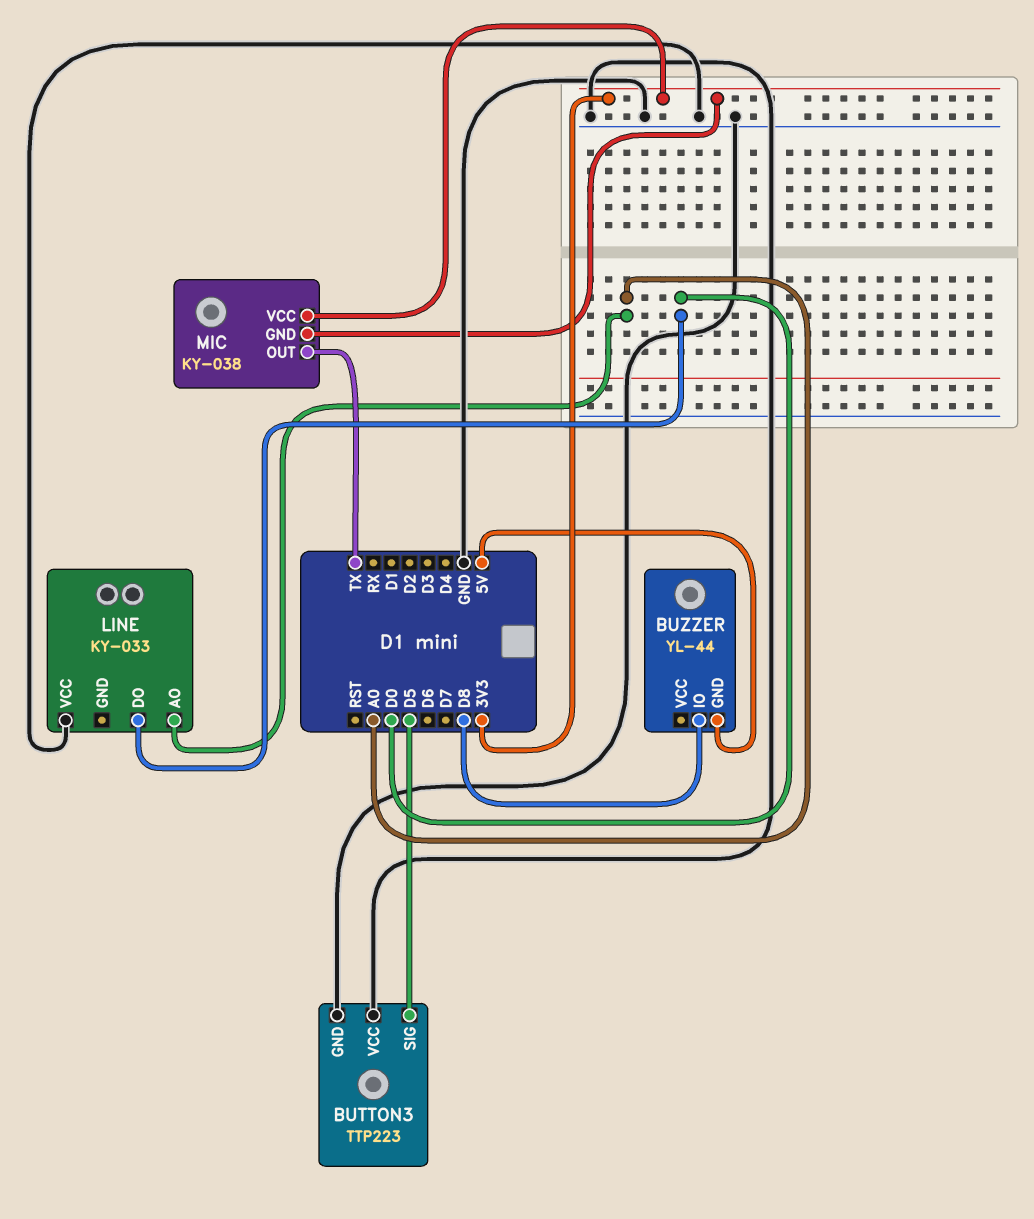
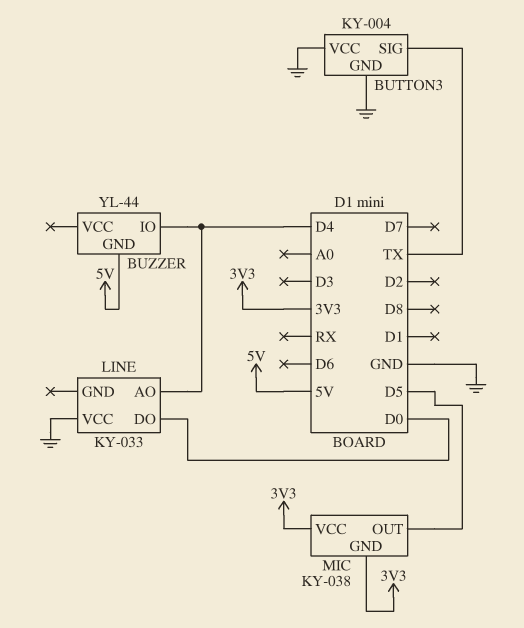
BUTTON3: TTP223 -> KY-004
BUTTON3 pin SIG: D5 -> TX
BUZZER pin IO: D8 -> D4
LINE pin AO: A0 -> D4
MIC pin OUT: TX -> D5

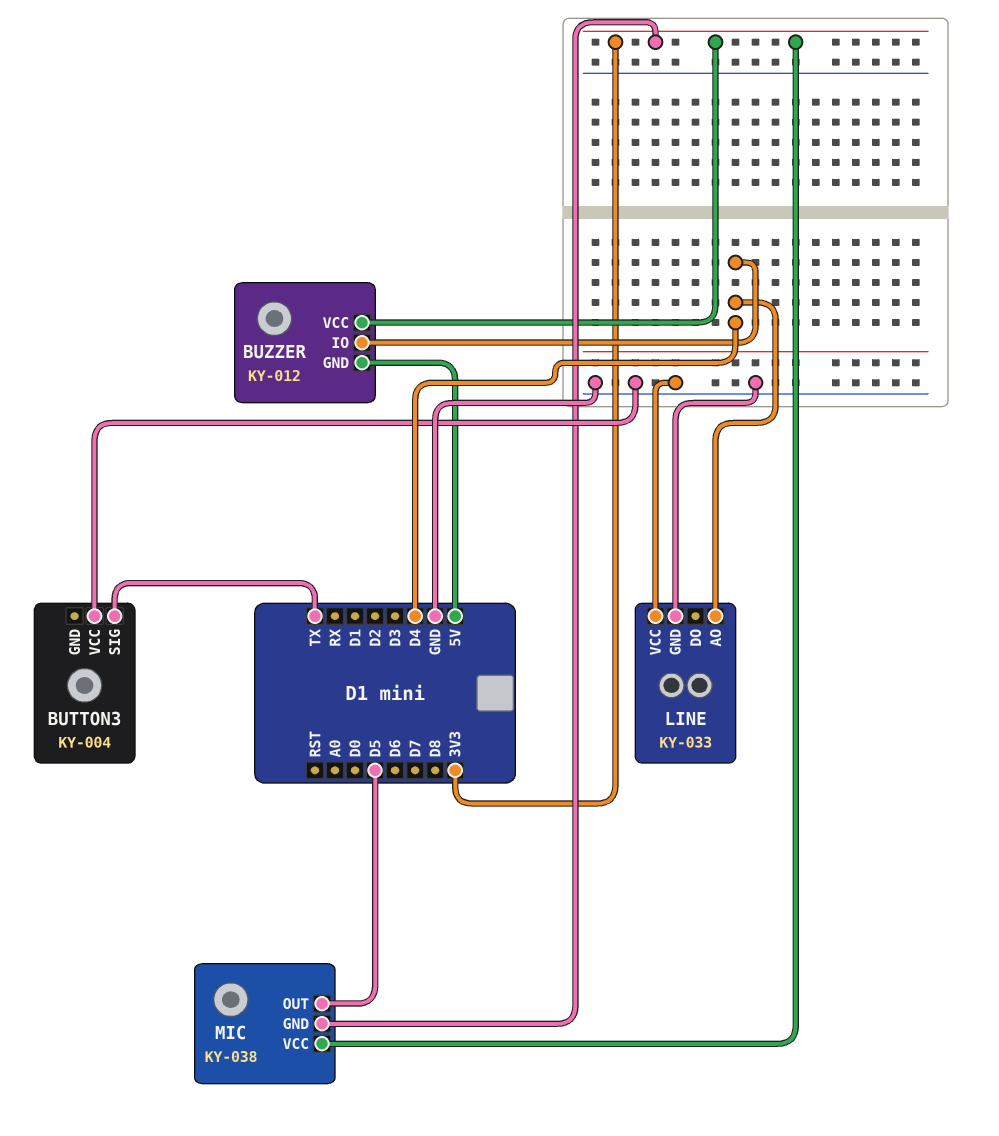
BUTTON3 pin GND: GND -> none
BUZZER: YL-44 -> KY-012
BUZZER pin VCC: none -> 3V3
LINE pin DO: D0 -> none
LINE pin GND: none -> GND

